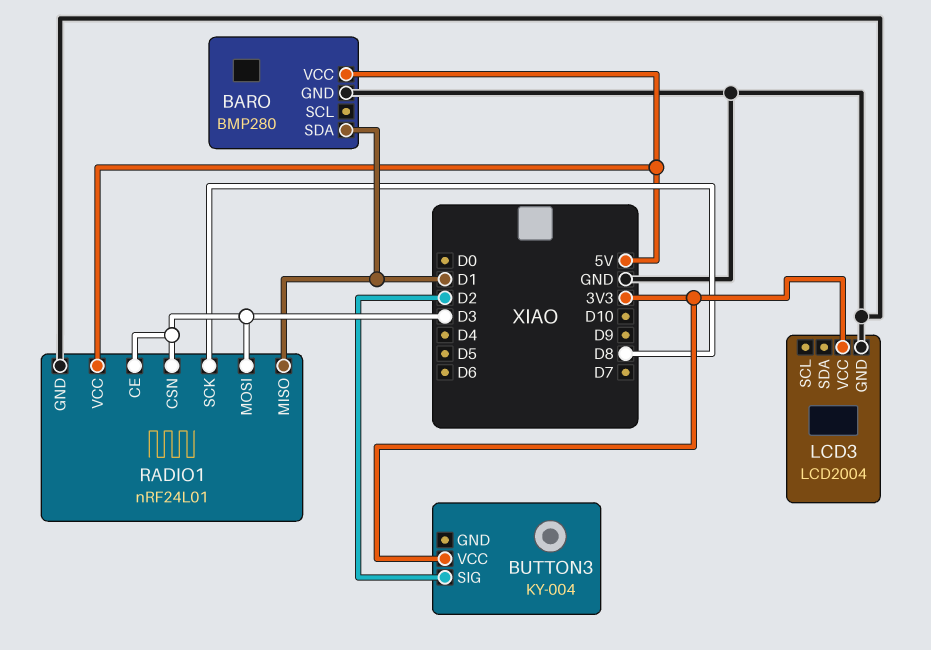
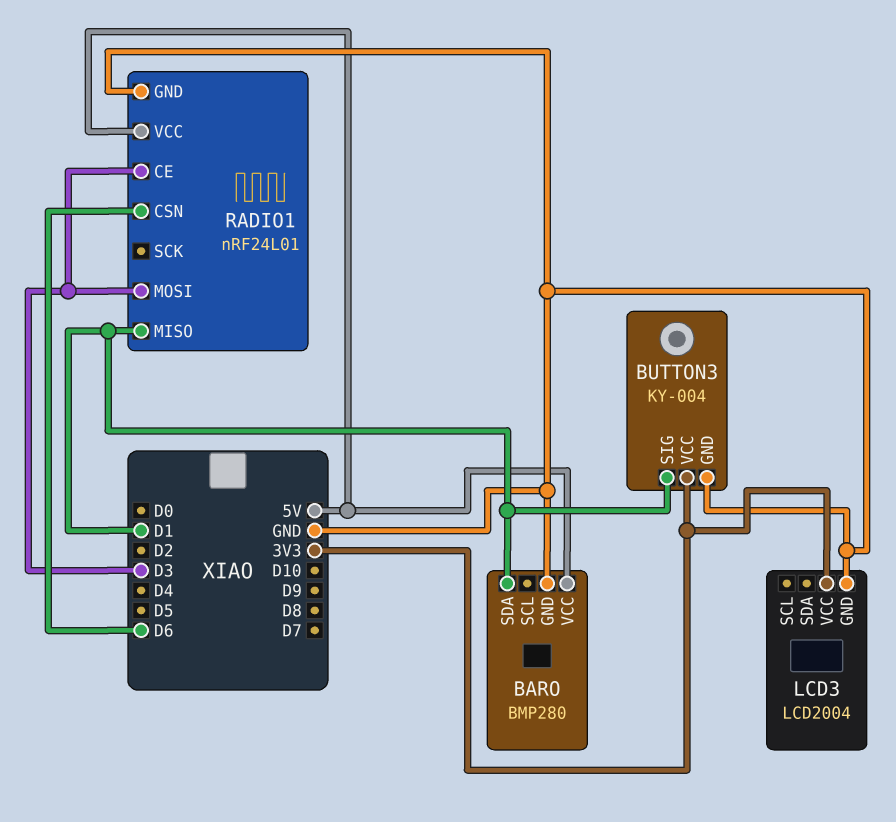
BUTTON3 pin GND: none -> GND
BUTTON3 pin SIG: D2 -> D1
RADIO1 pin CSN: D3 -> D6
RADIO1 pin SCK: D8 -> none

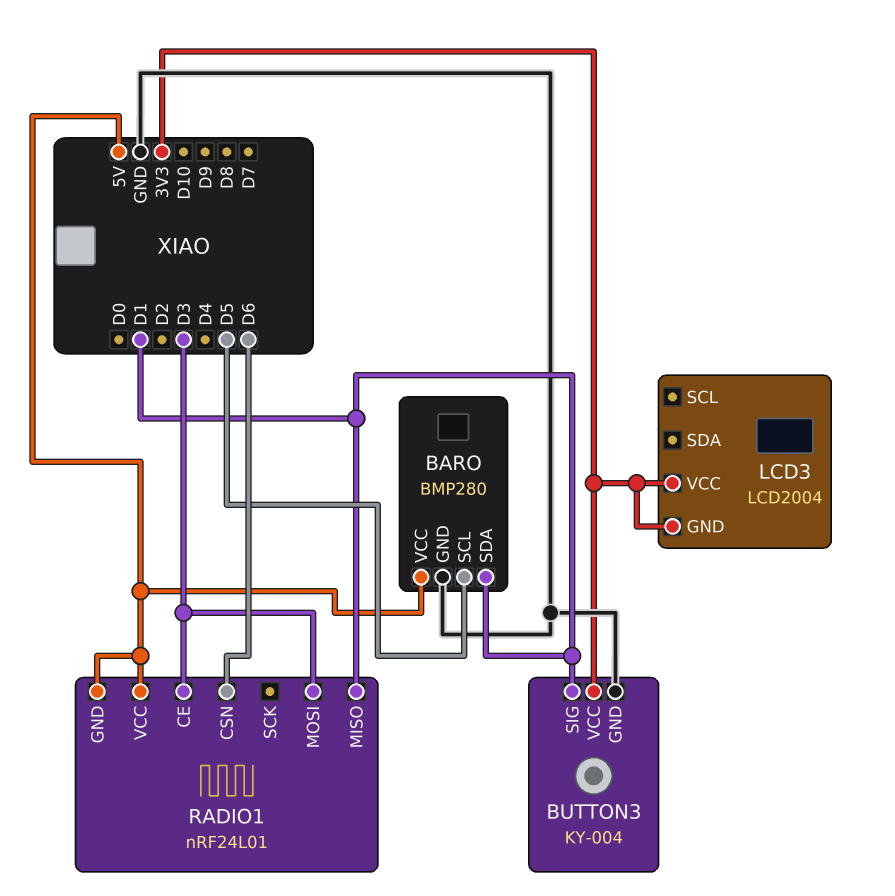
BARO pin SCL: none -> D5
LCD3 pin GND: GND -> 3V3
RADIO1 pin GND: GND -> 5V

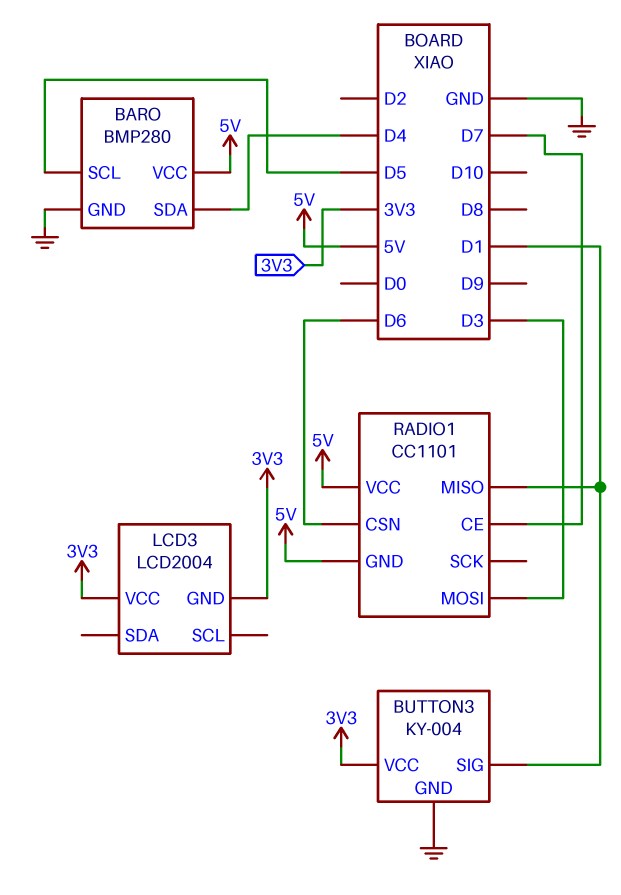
BARO pin SDA: D1 -> D4
RADIO1: nRF24L01 -> CC1101
RADIO1 pin CE: D3 -> D7

